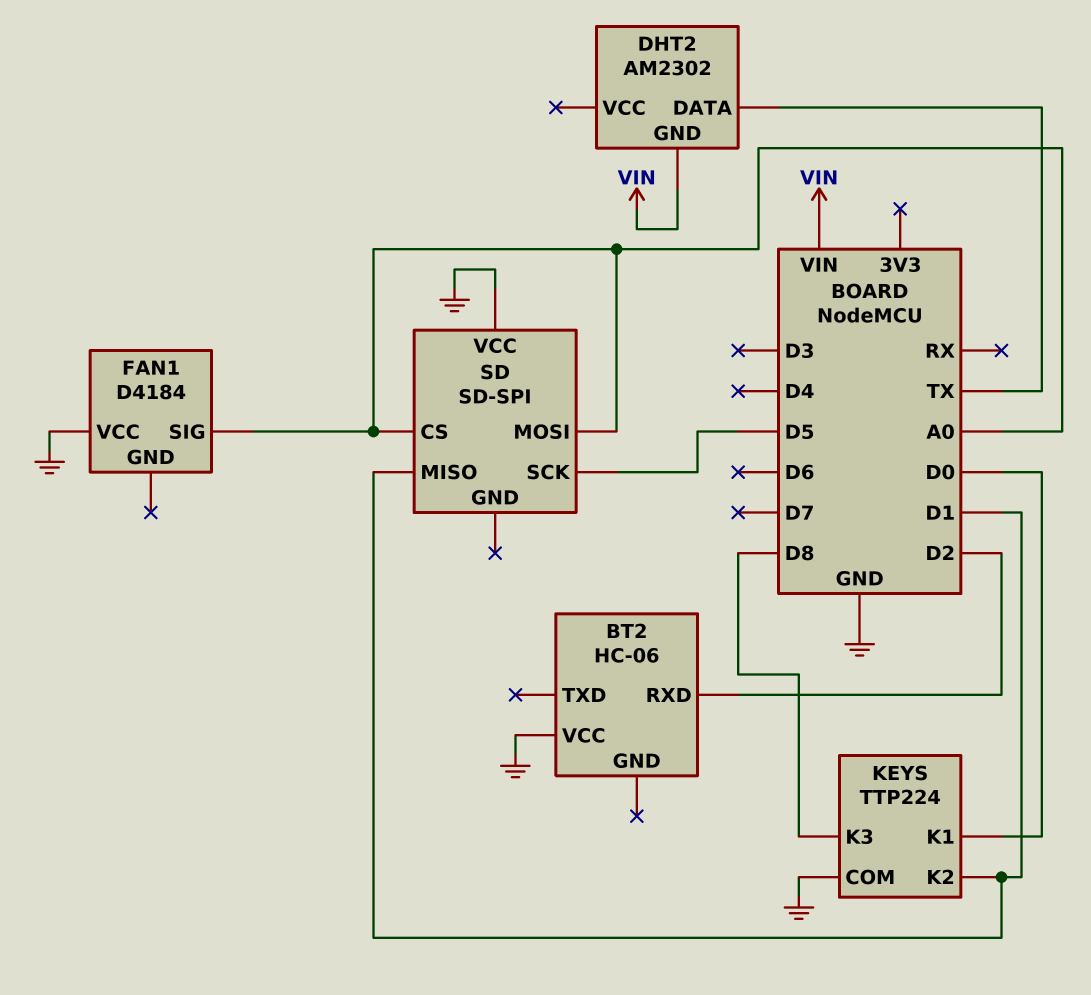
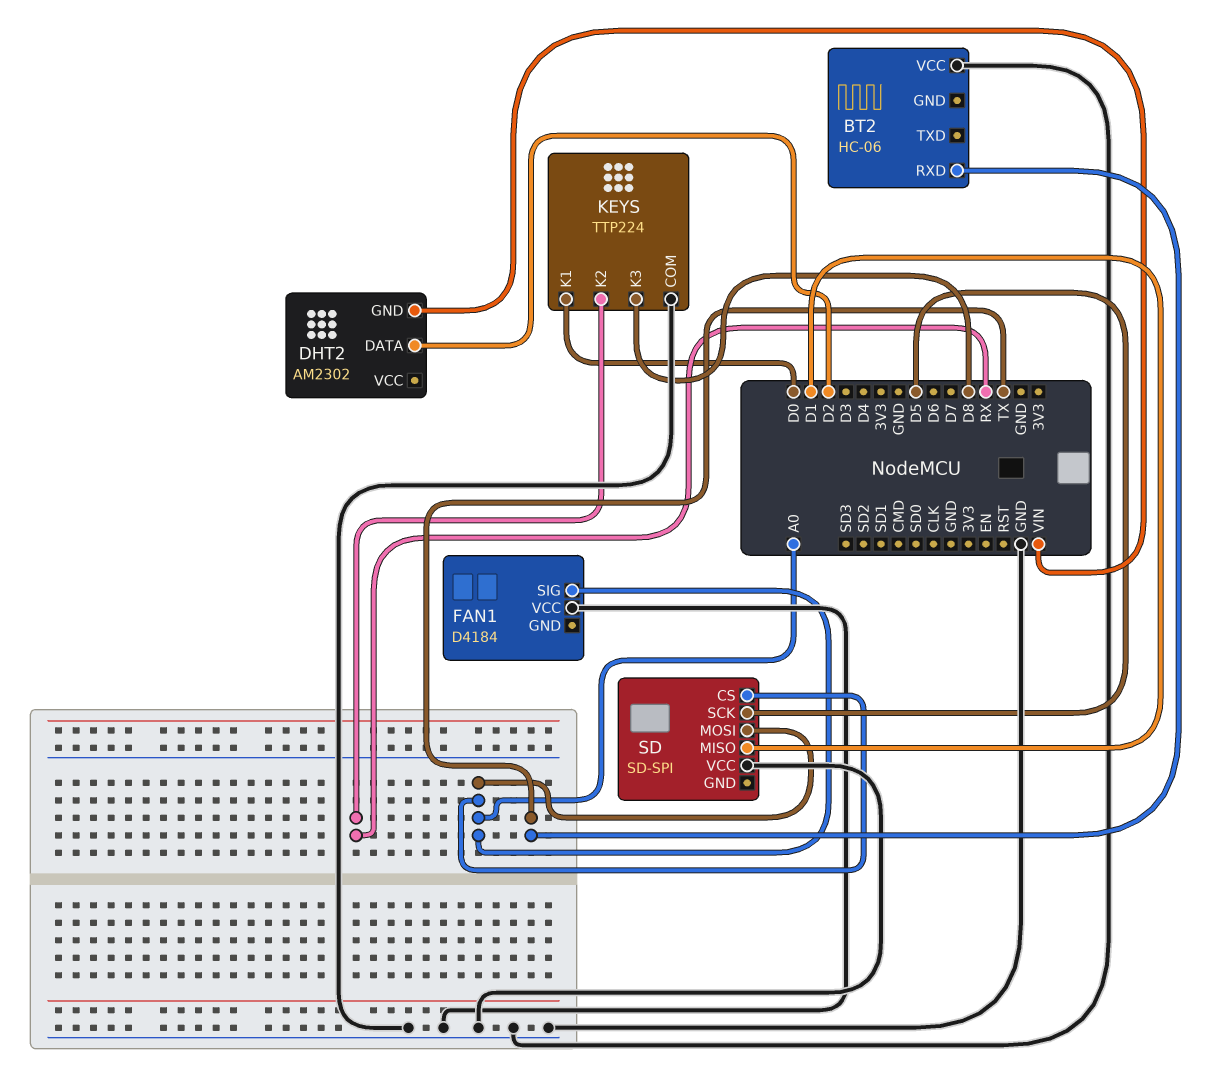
BT2 pin RXD: D2 -> TX
DHT2 pin DATA: TX -> D2
KEYS pin K2: D1 -> RX

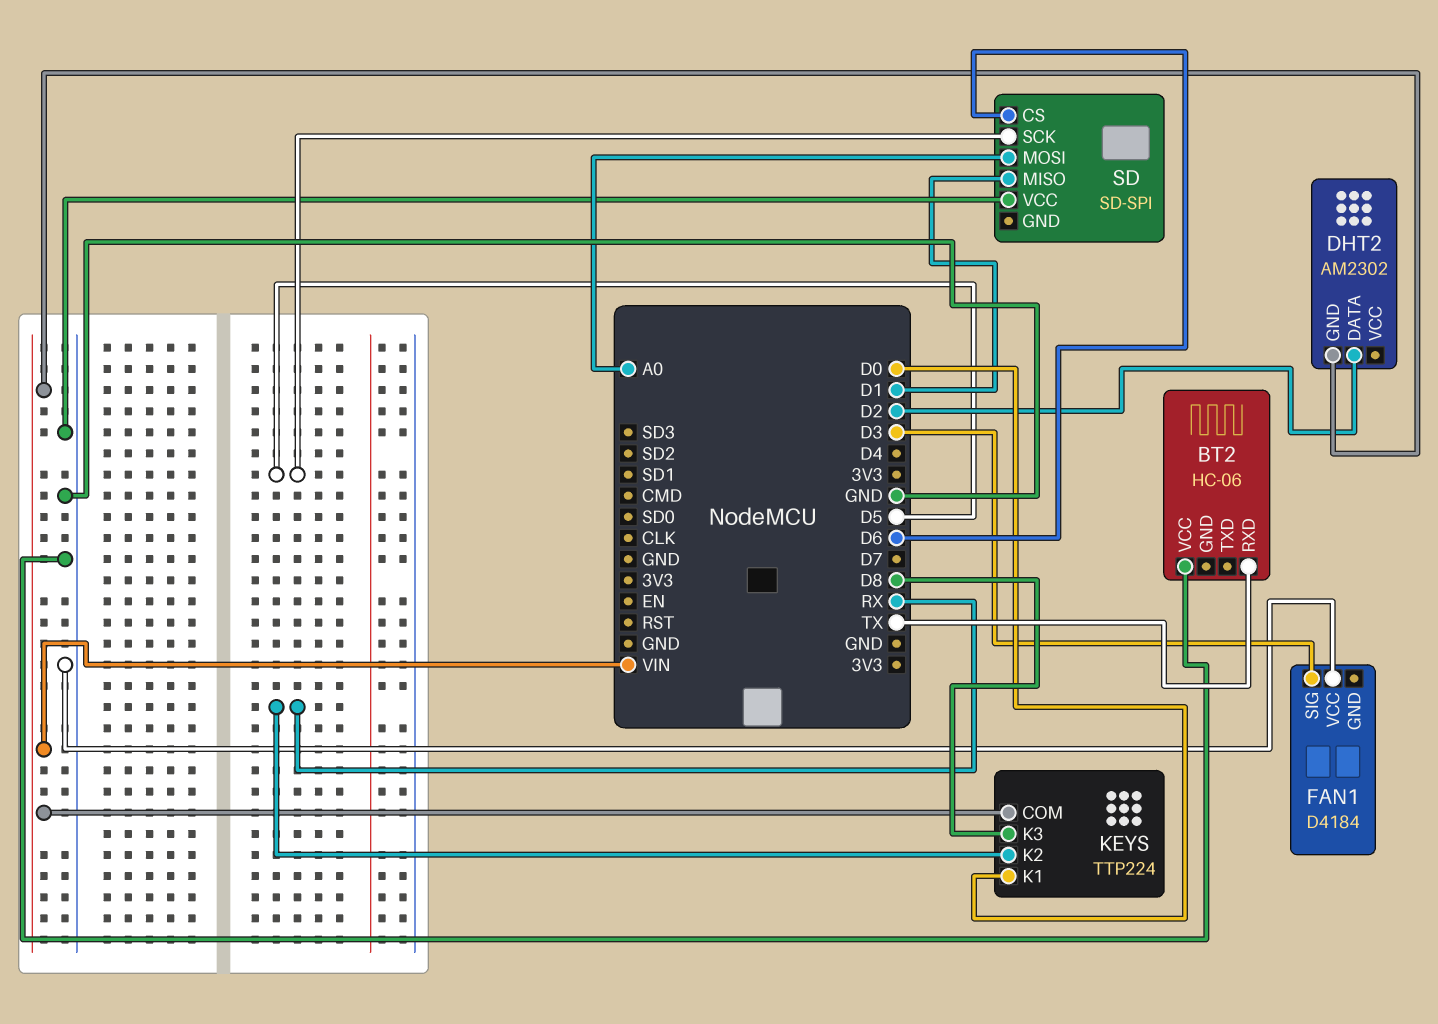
FAN1 pin SIG: A0 -> D3
KEYS pin COM: GND -> VIN
SD pin CS: A0 -> D6

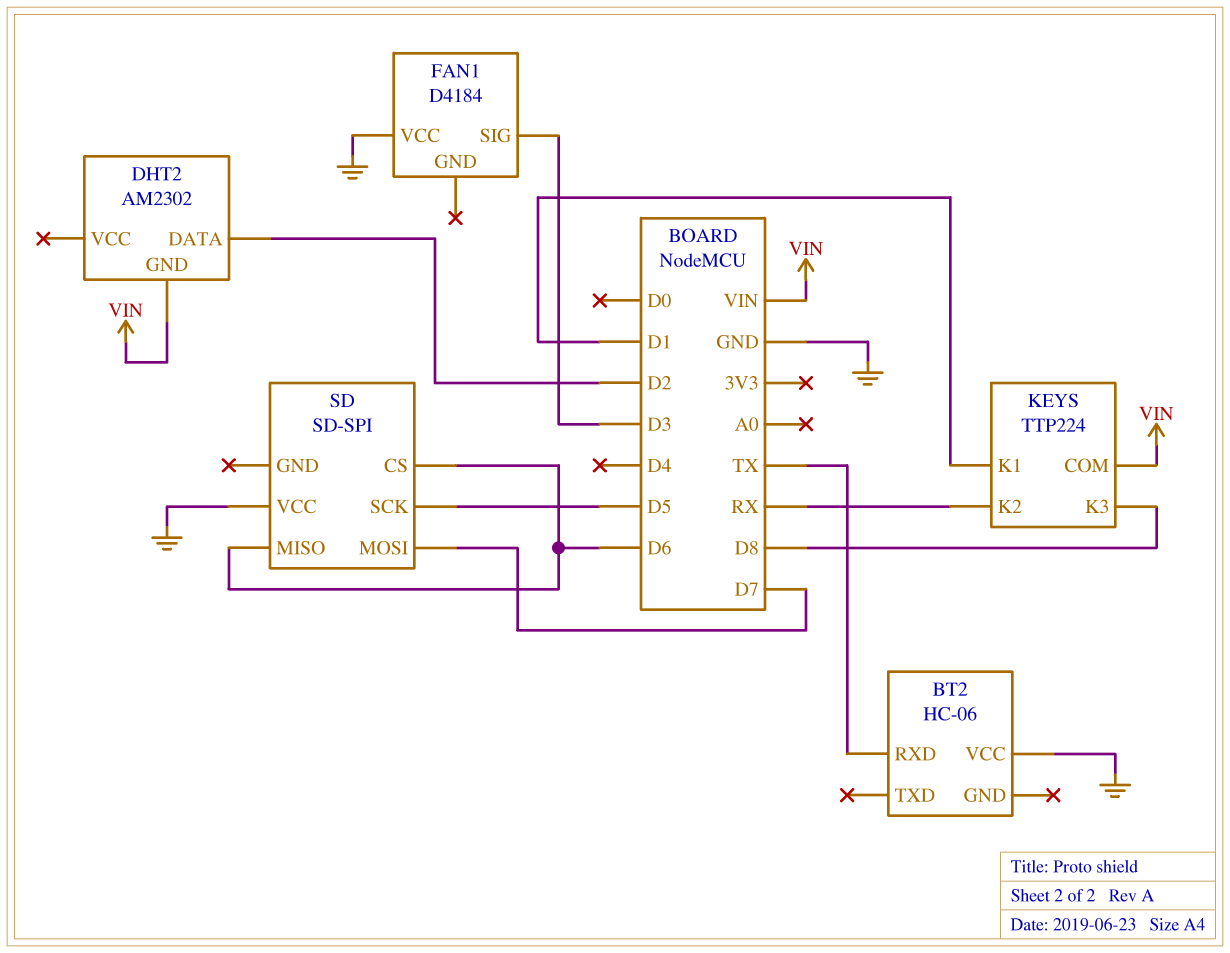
KEYS pin K1: D0 -> D1
SD pin MISO: D1 -> D6
SD pin MOSI: A0 -> D7

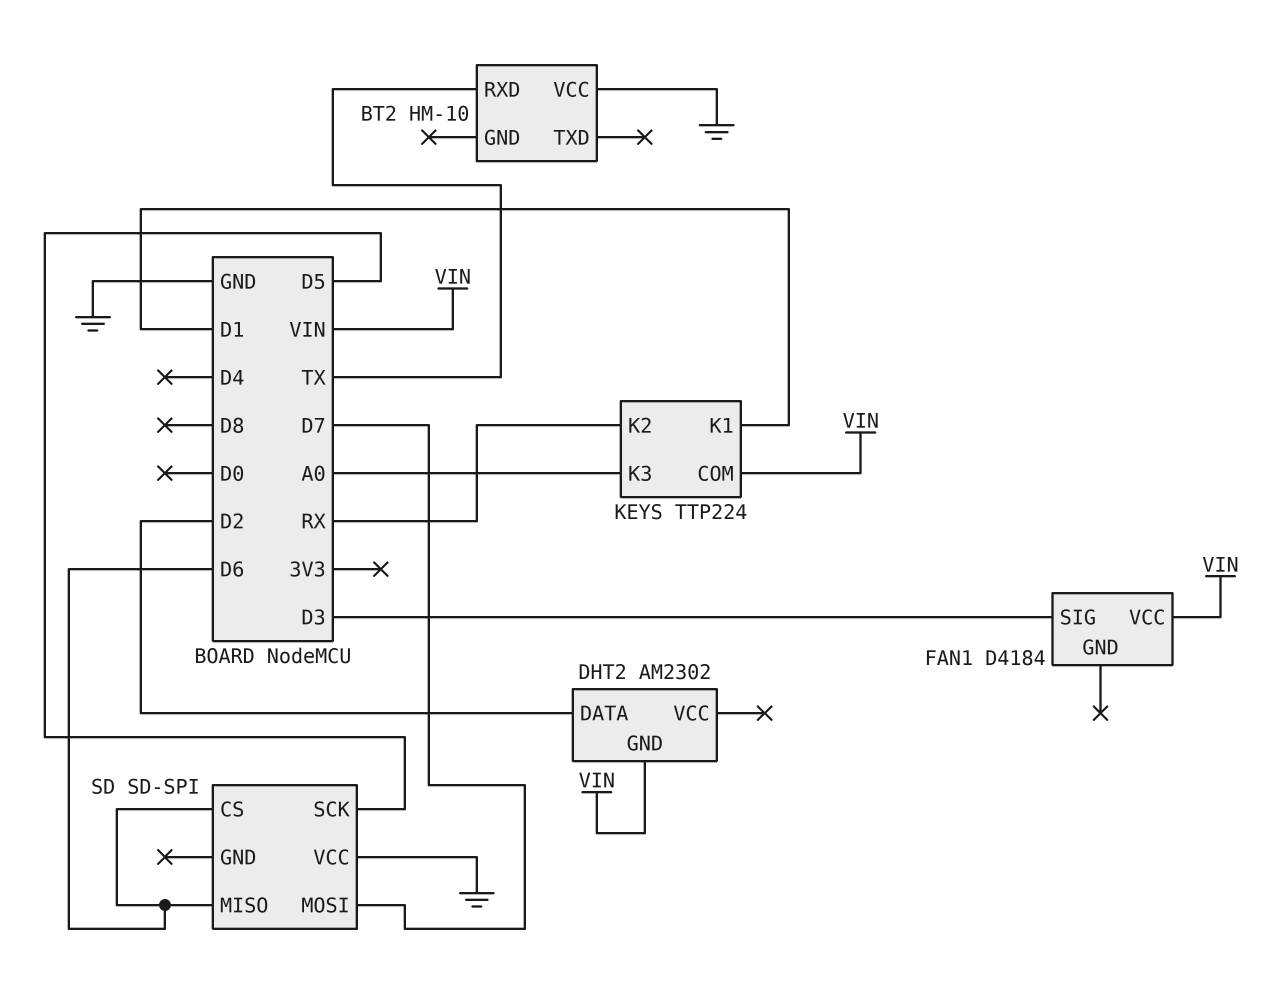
BT2: HC-06 -> HM-10
FAN1 pin VCC: GND -> VIN
KEYS pin K3: D8 -> A0

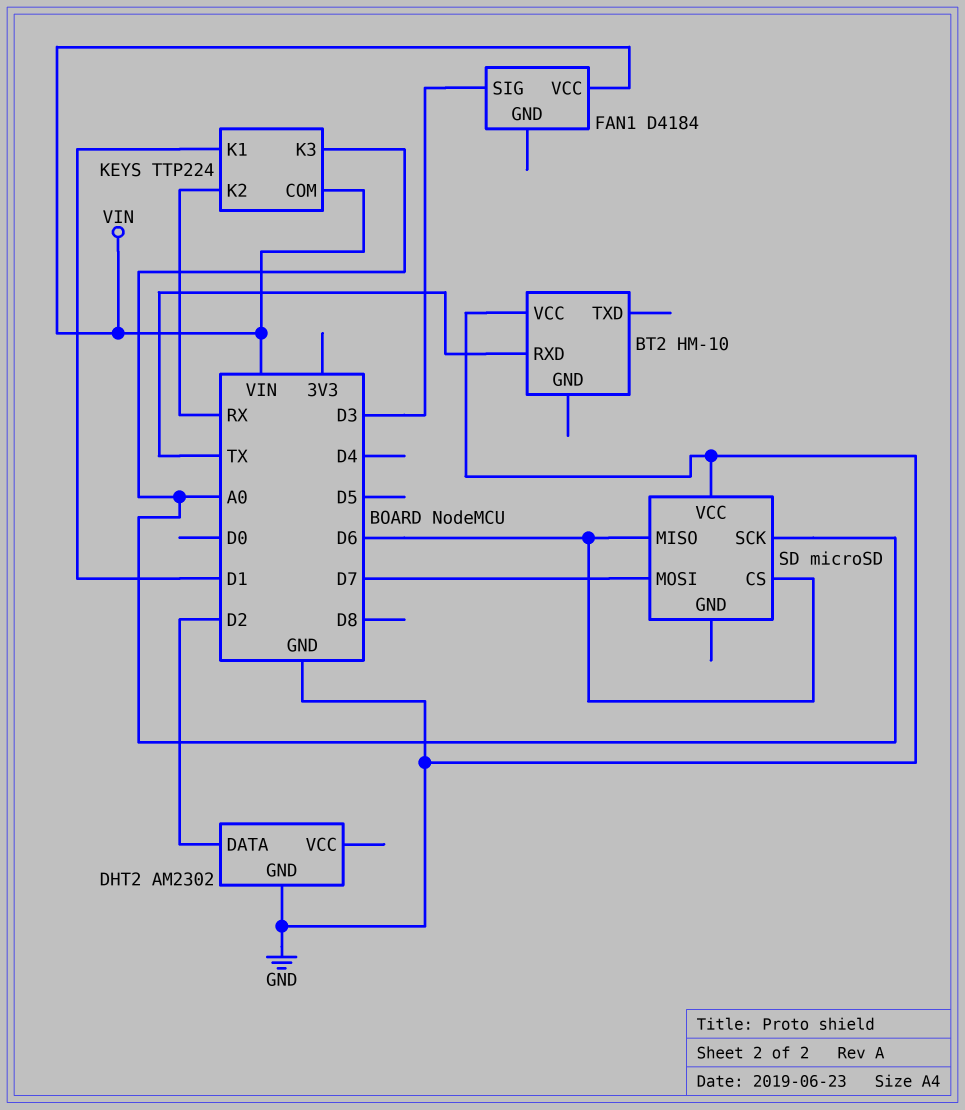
DHT2 pin GND: VIN -> GND
SD: SD-SPI -> microSD
SD pin SCK: D5 -> A0

